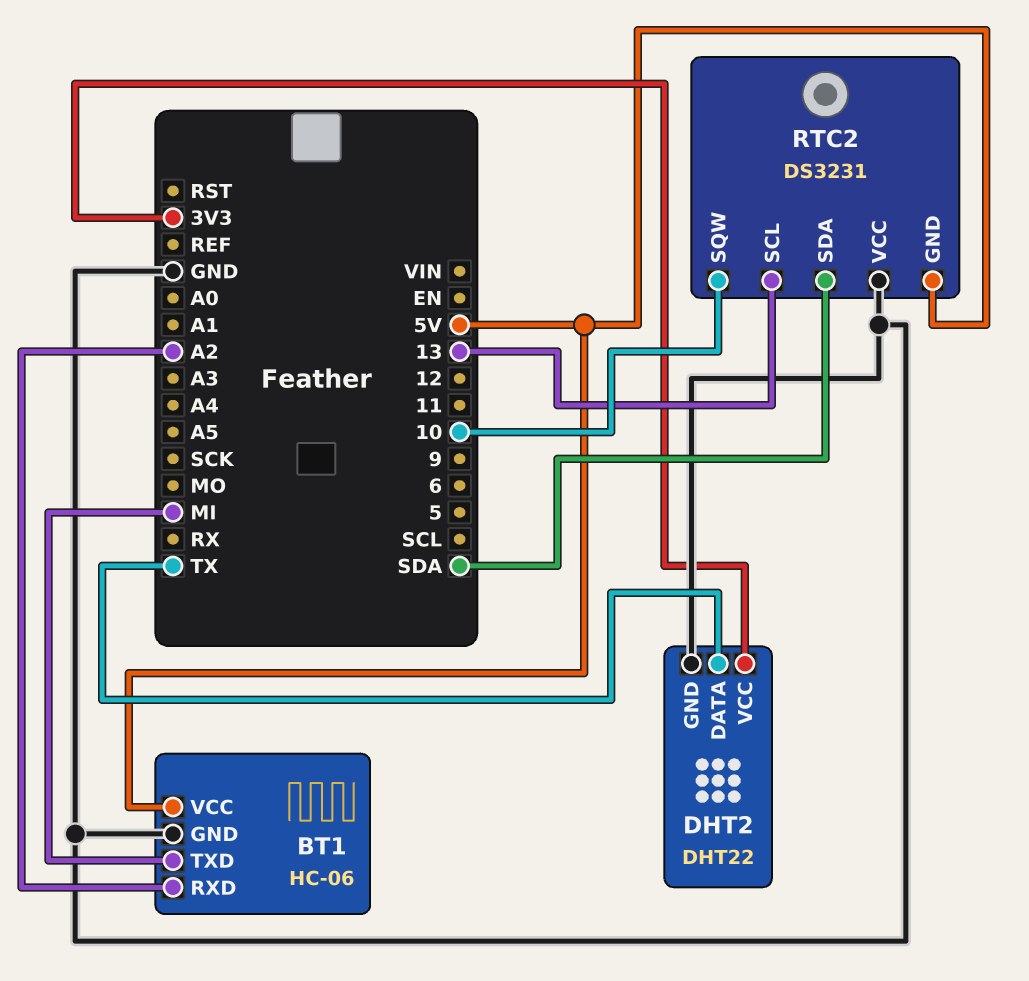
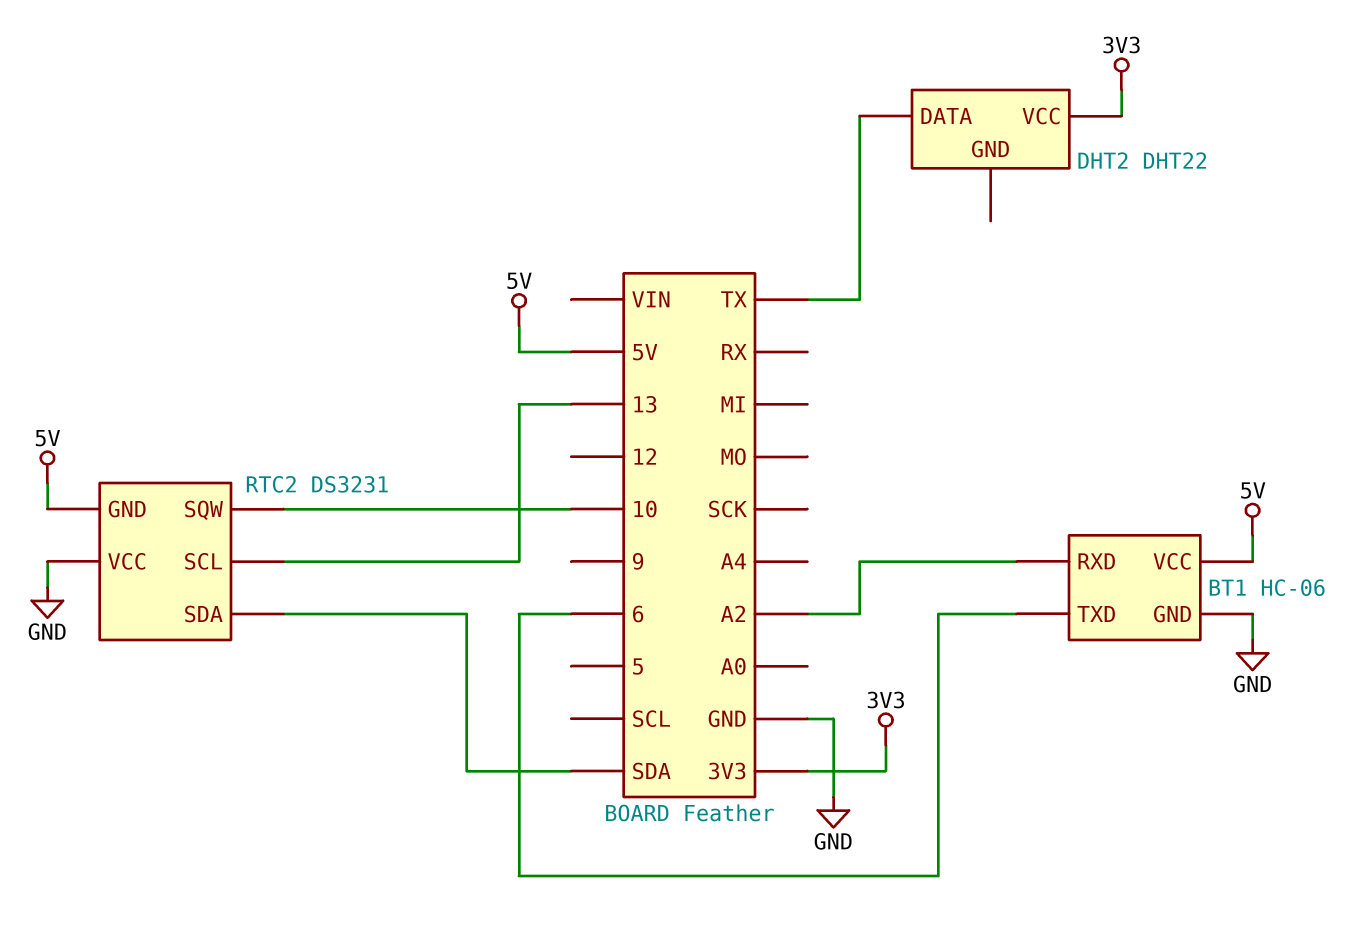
BT1 pin TXD: MI -> 6
DHT2 pin GND: GND -> none

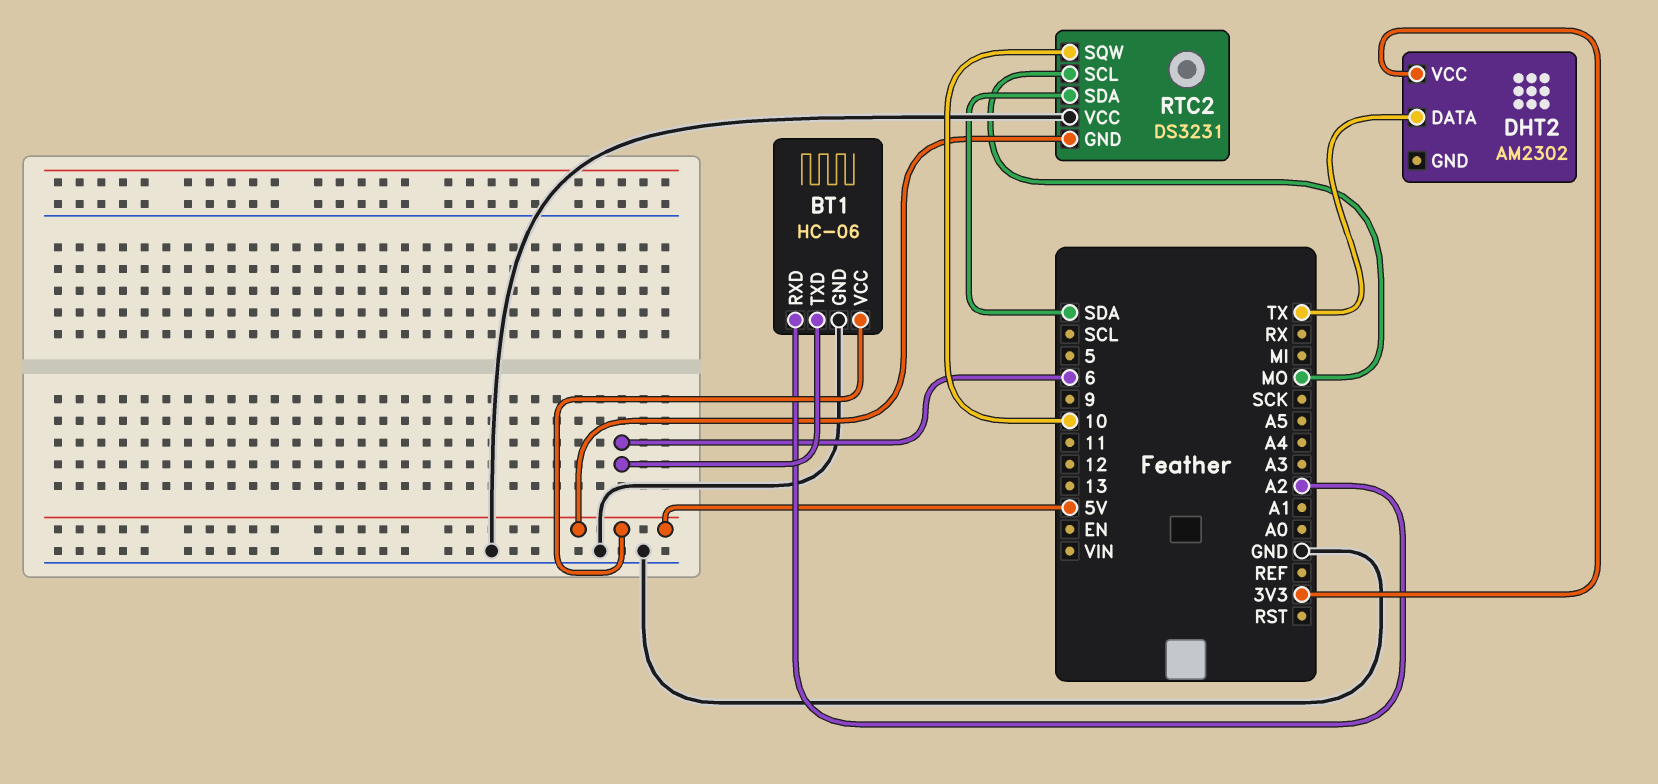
DHT2: DHT22 -> AM2302
RTC2 pin SCL: 13 -> MO

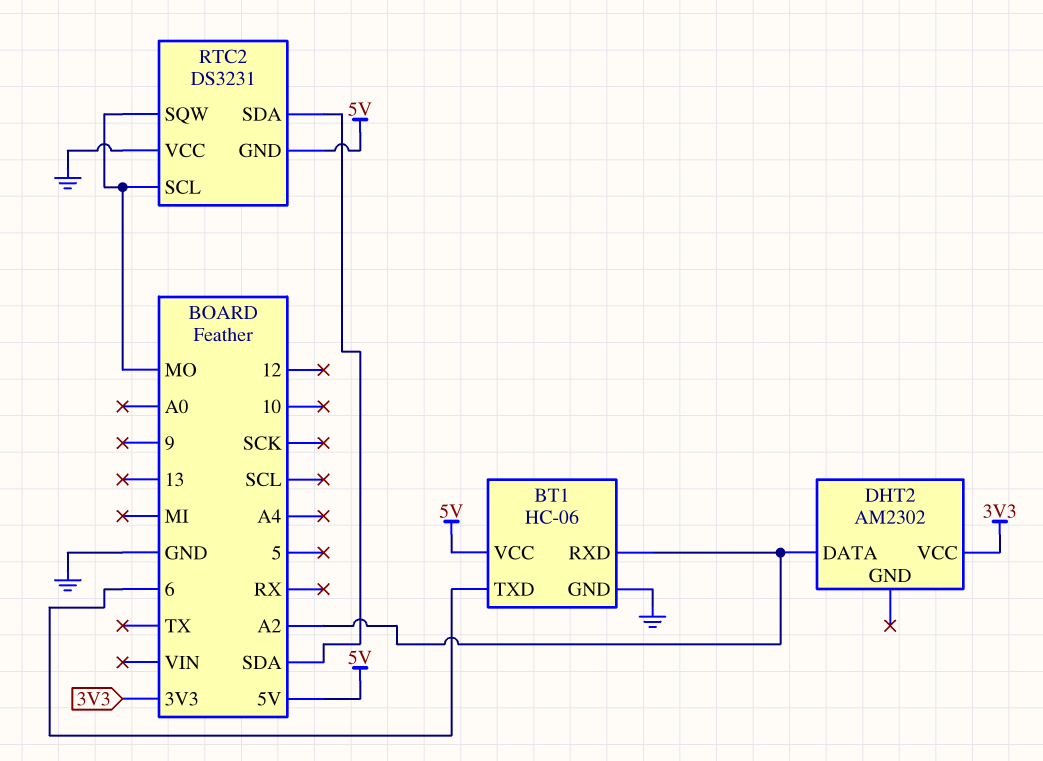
DHT2 pin DATA: TX -> A2
RTC2 pin SQW: 10 -> MO

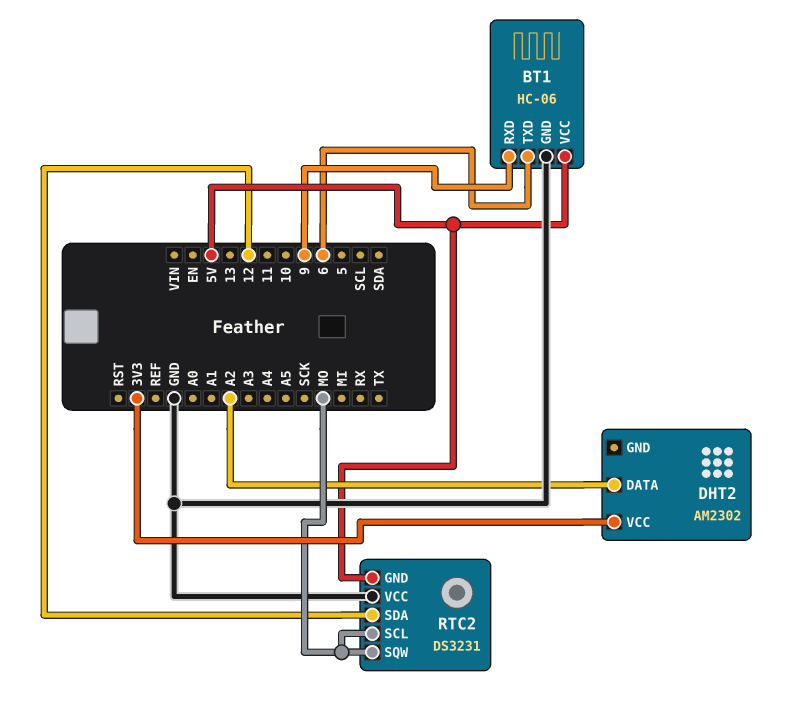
BT1 pin RXD: A2 -> 9
RTC2 pin SDA: SDA -> 12

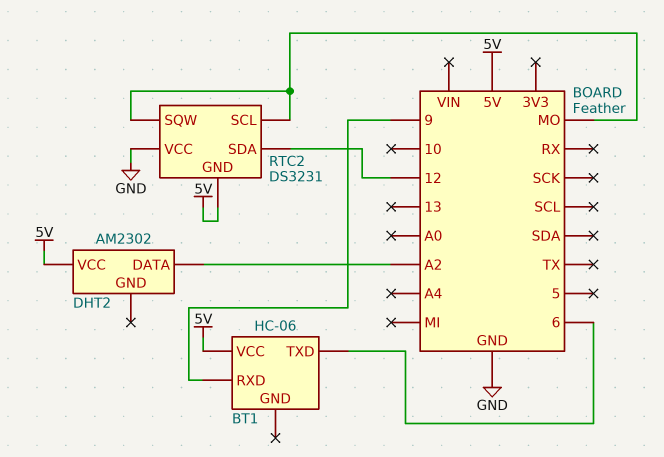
BT1 pin GND: GND -> none
DHT2 pin VCC: 3V3 -> 5V

